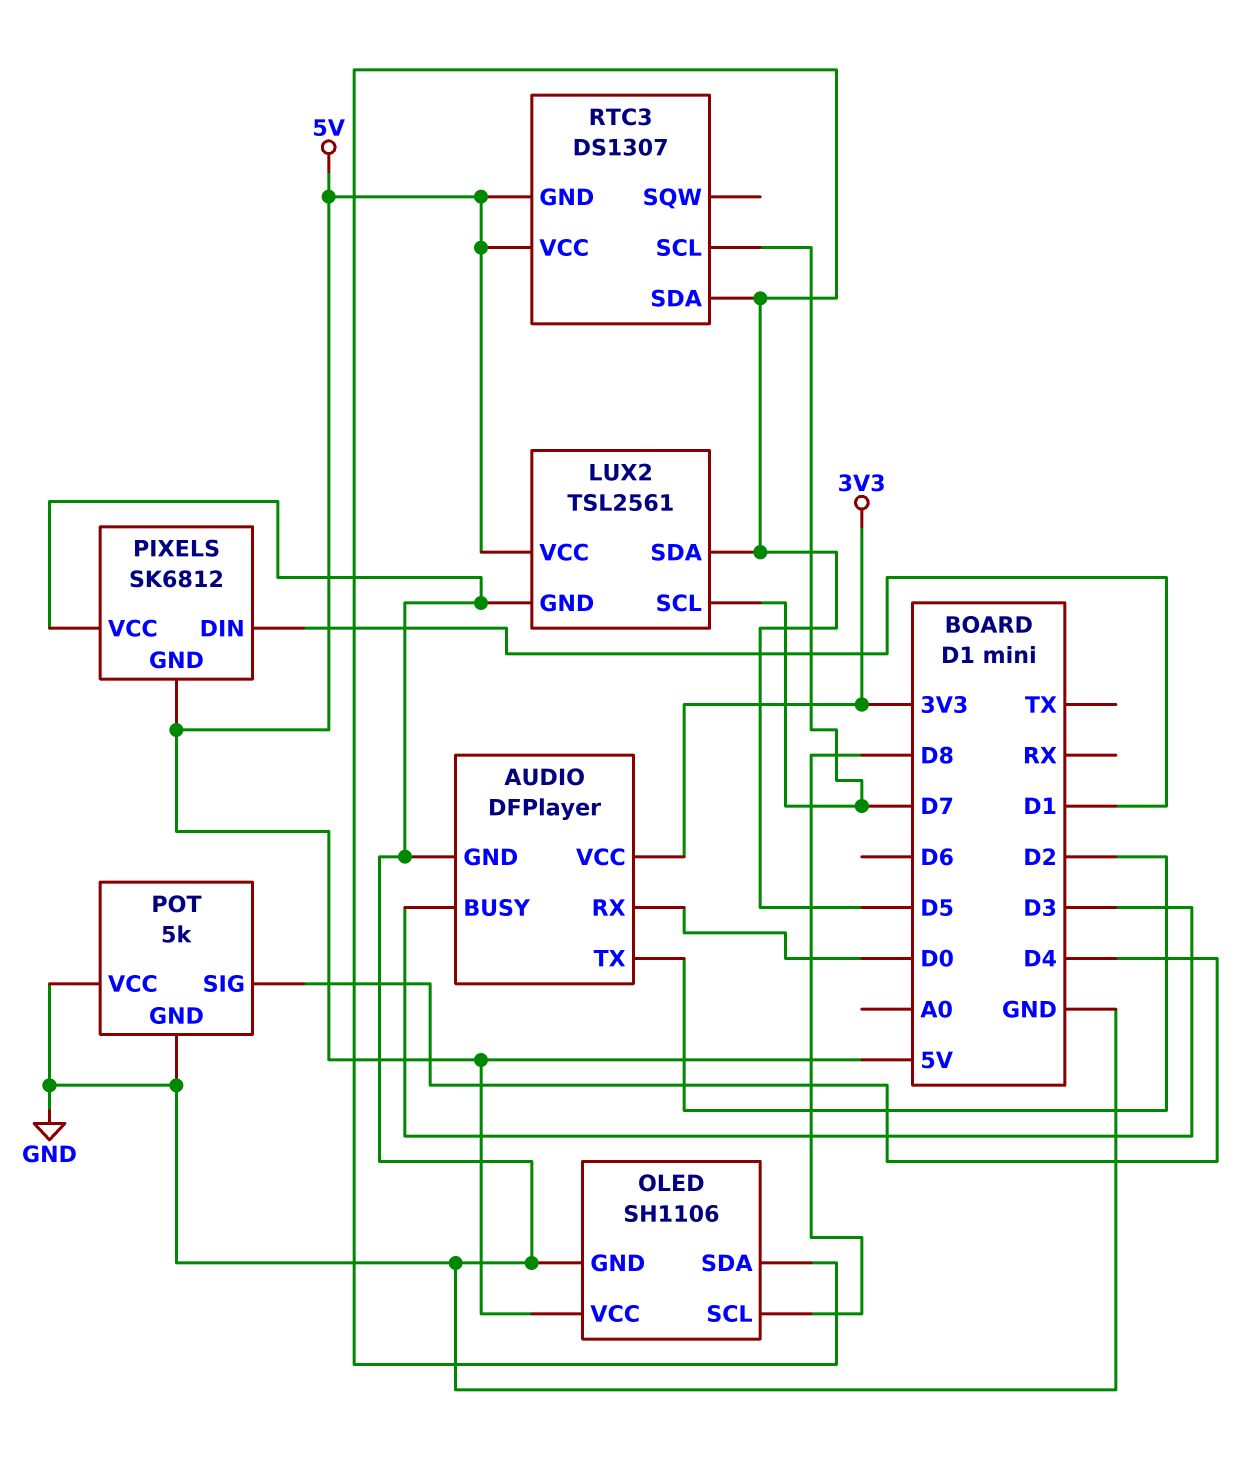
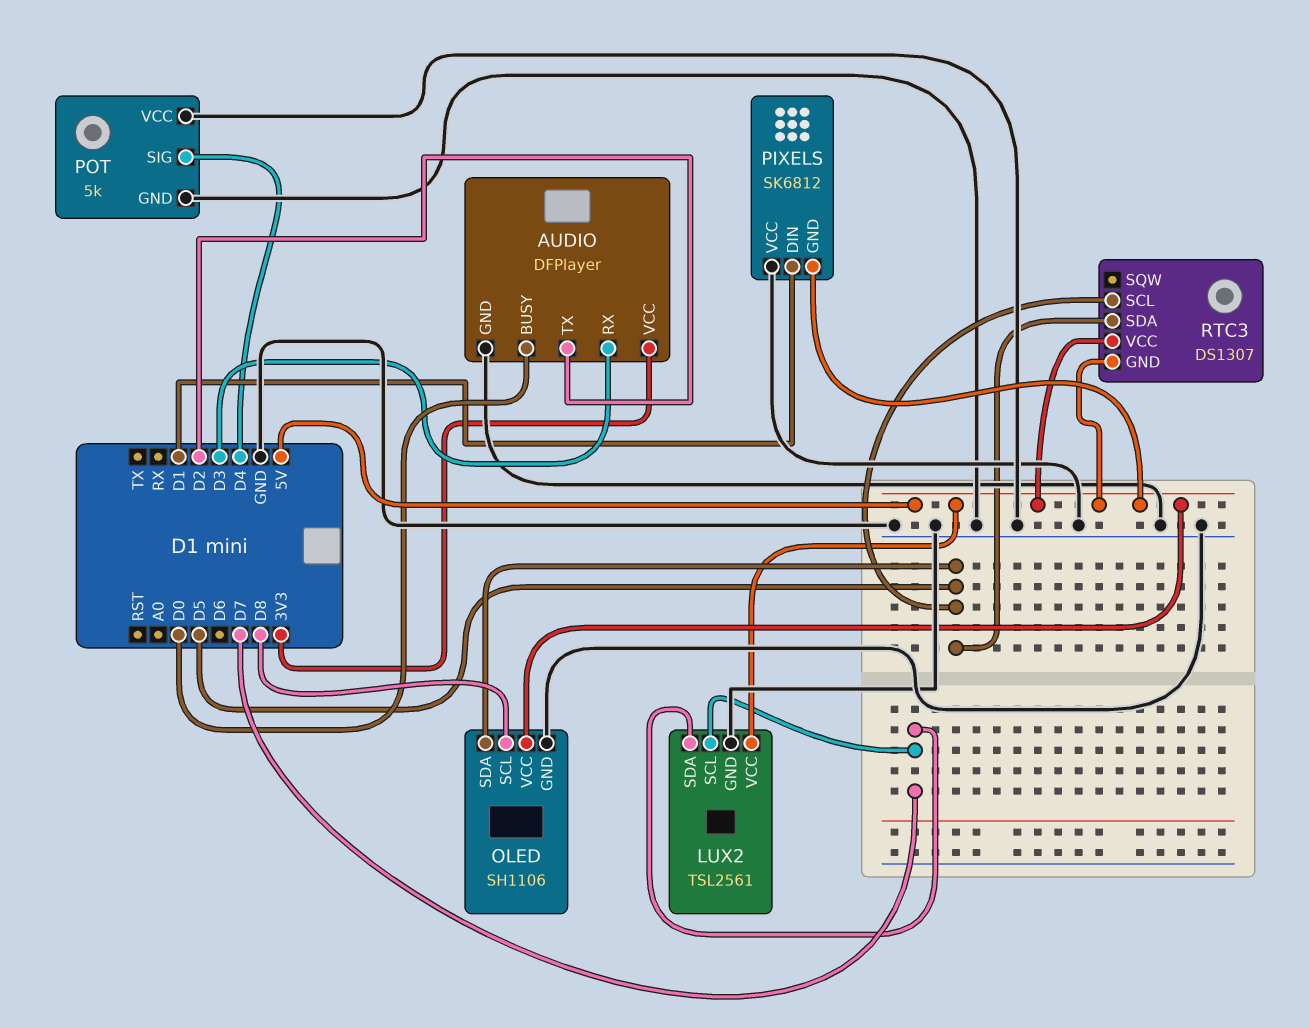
AUDIO pin BUSY: D3 -> D0
AUDIO pin RX: D0 -> D3
LUX2 pin SDA: D5 -> D7
RTC3 pin SCL: D7 -> D5

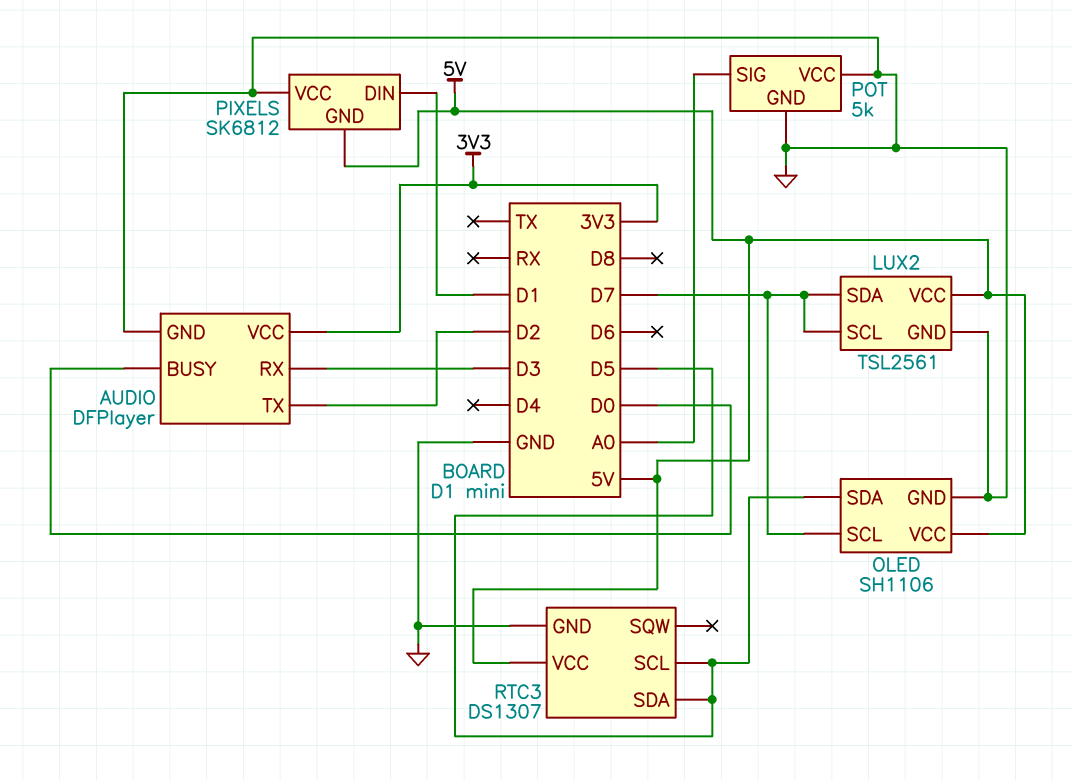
OLED pin SCL: D8 -> D7
POT pin SIG: D4 -> A0
RTC3 pin GND: 5V -> GND

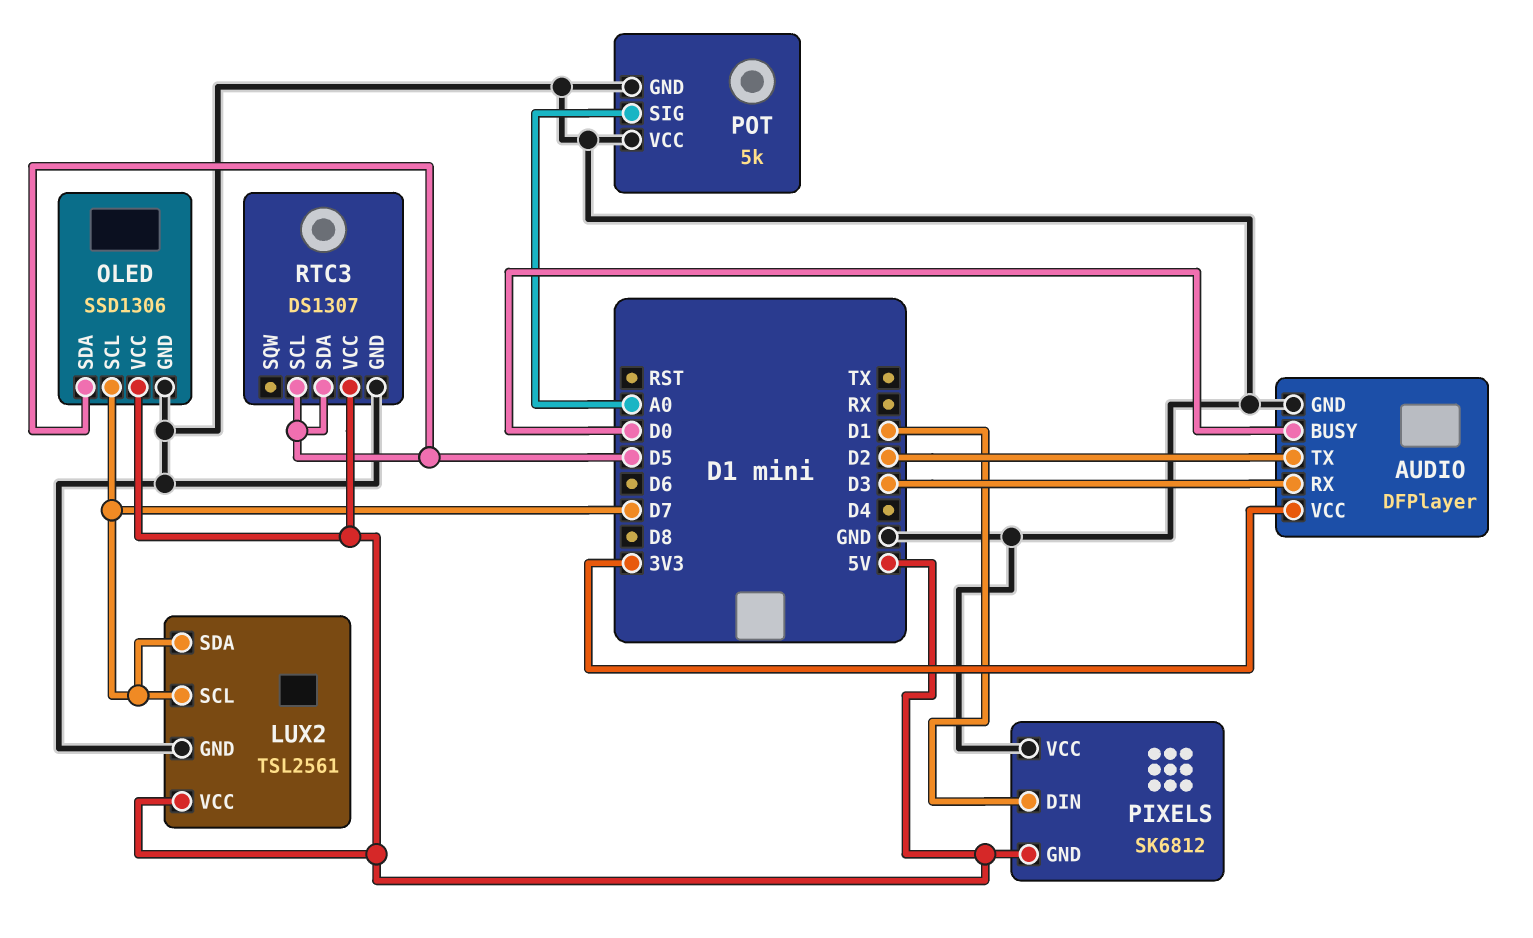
OLED: SH1106 -> SSD1306

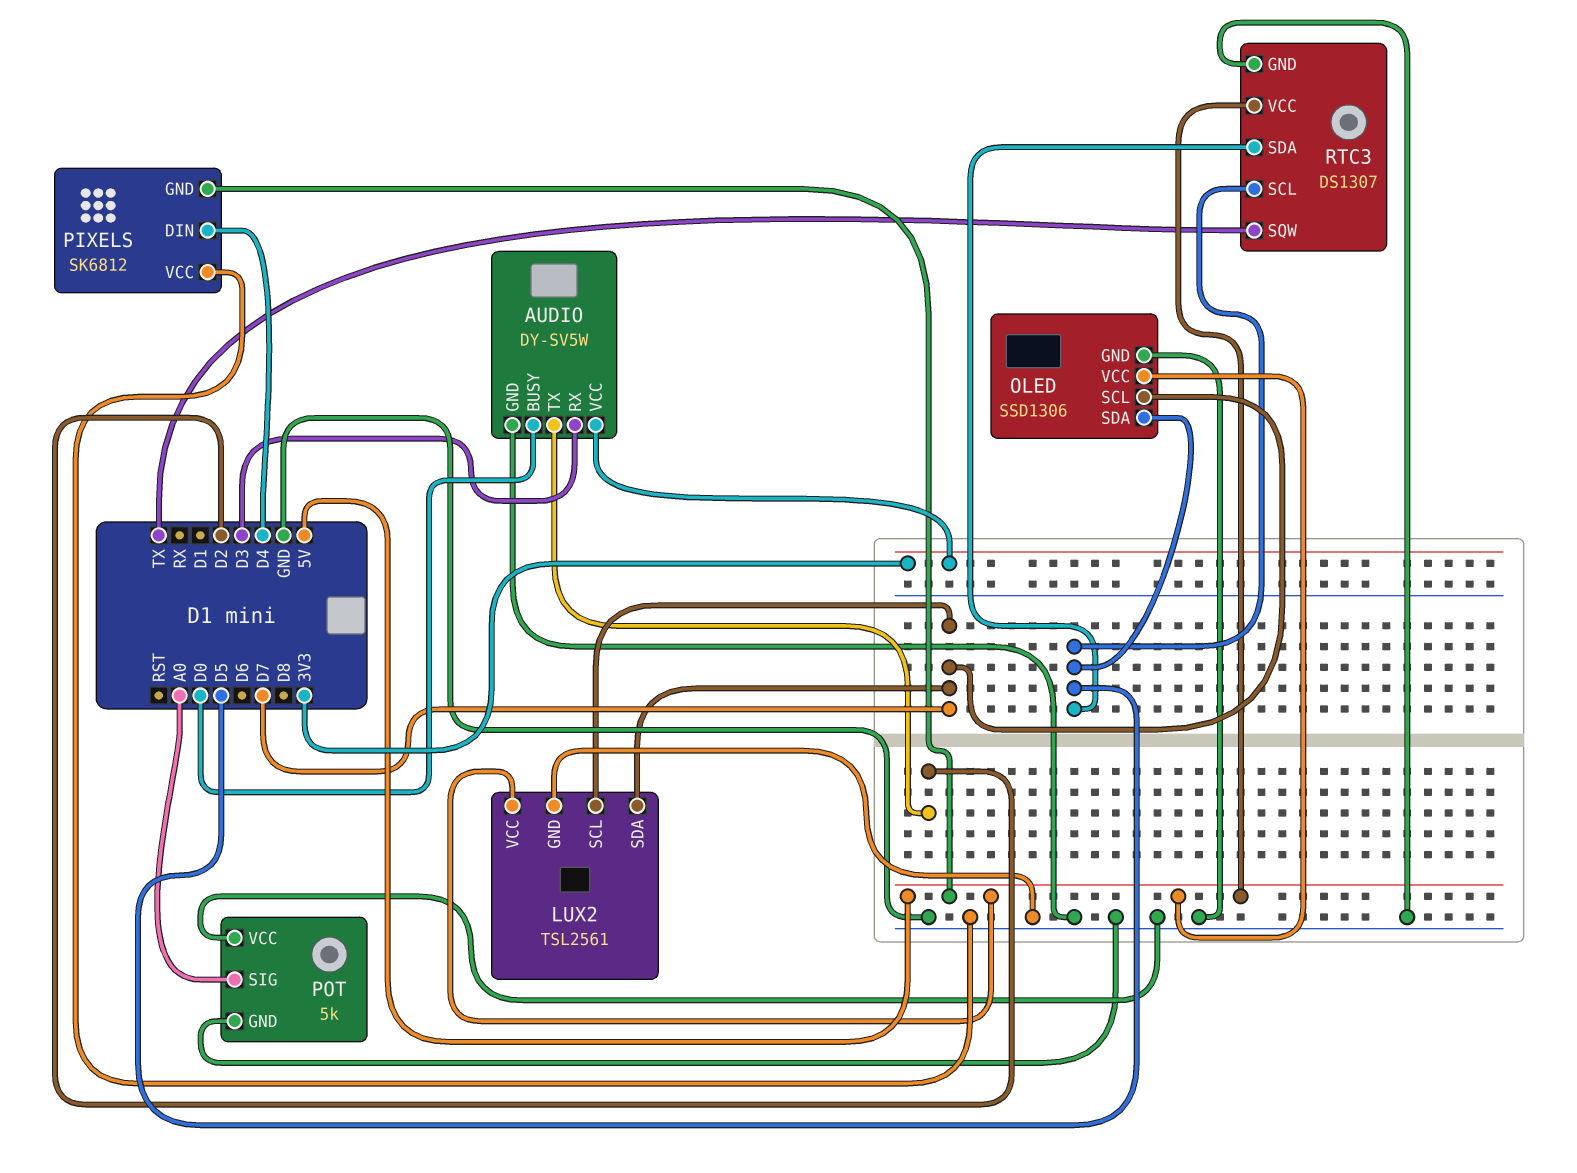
AUDIO: DFPlayer -> DY-SV5W
PIXELS pin DIN: D1 -> D4
RTC3 pin SQW: none -> TX

